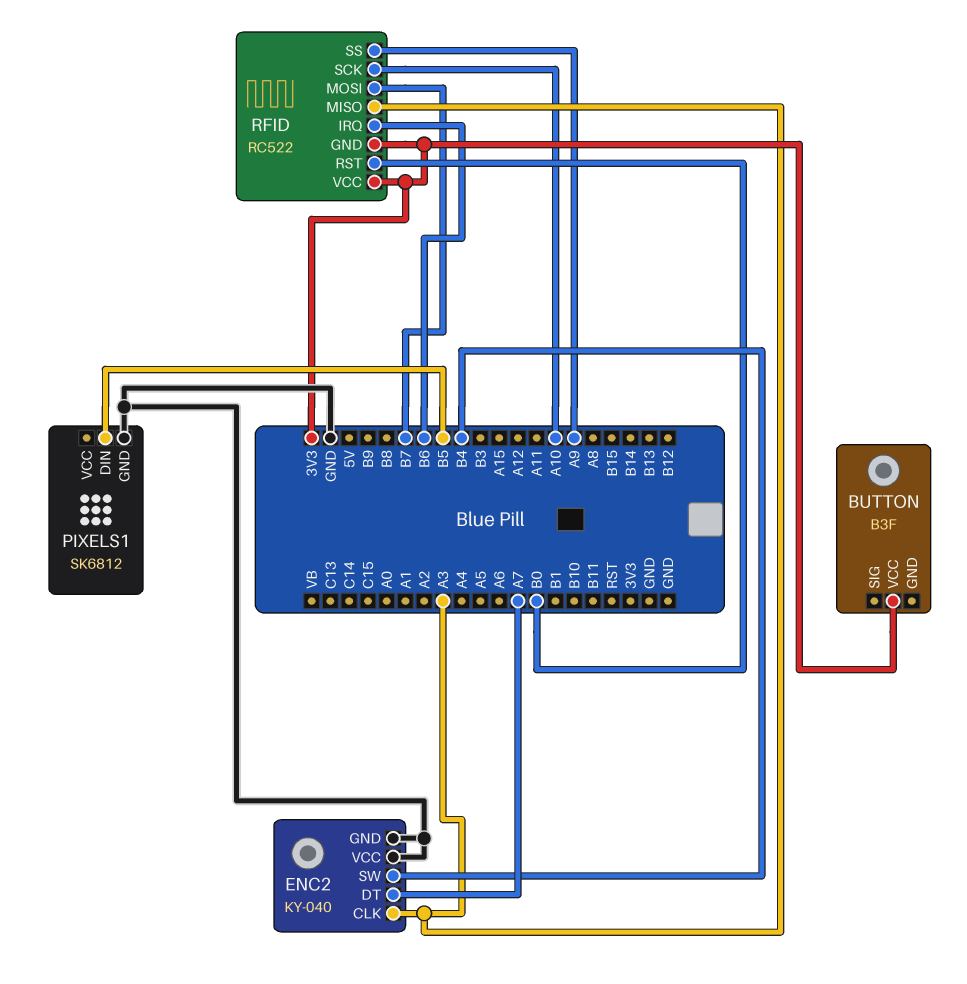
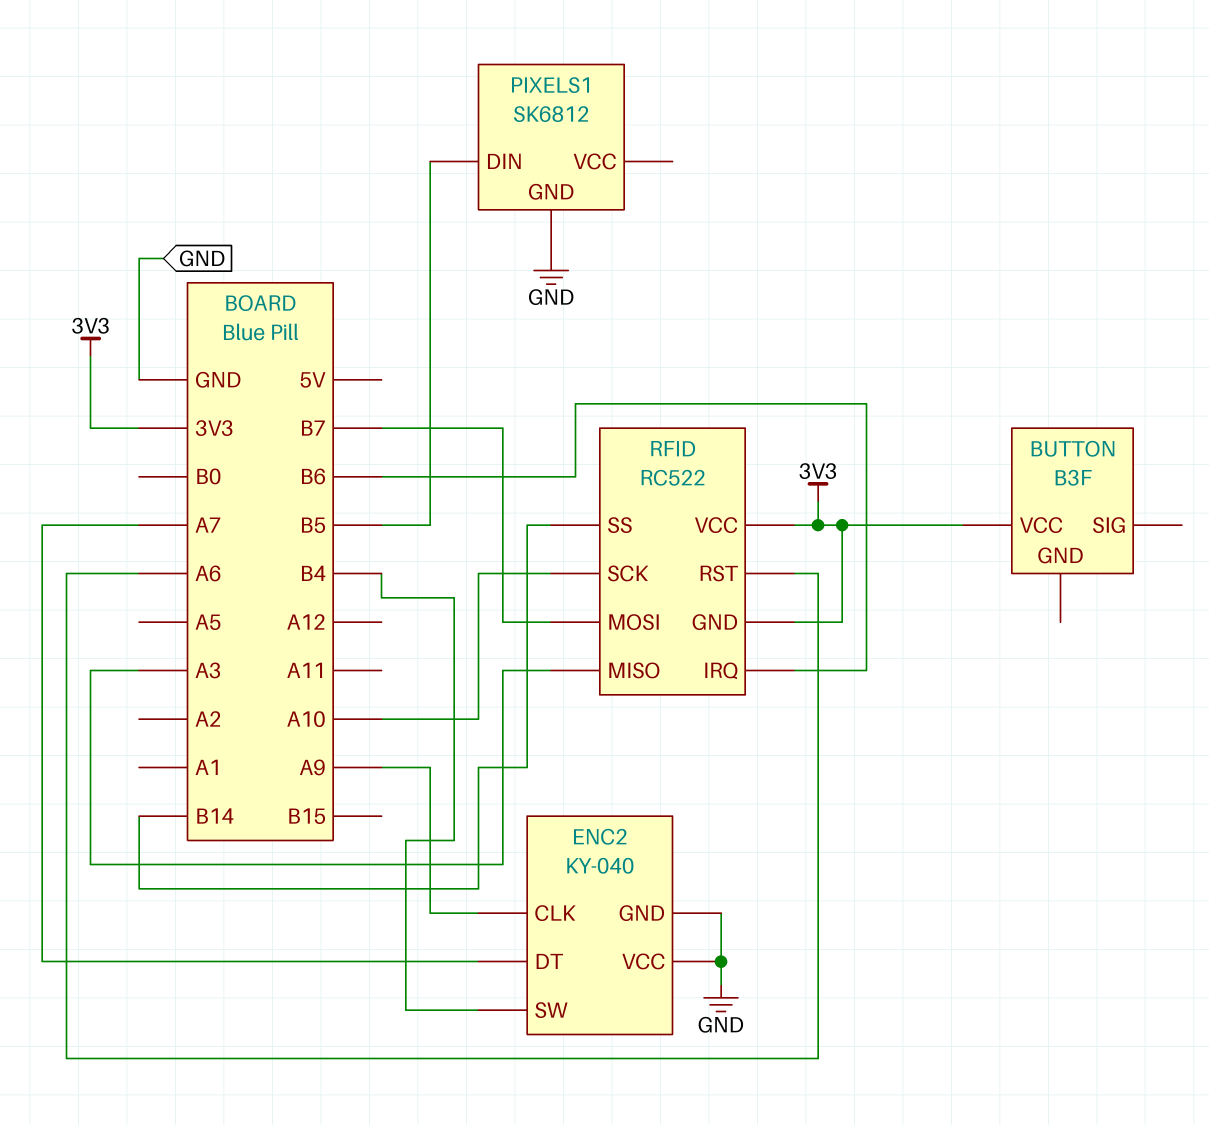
ENC2 pin CLK: A3 -> A9
RFID pin RST: B0 -> A6
RFID pin SS: A9 -> B14

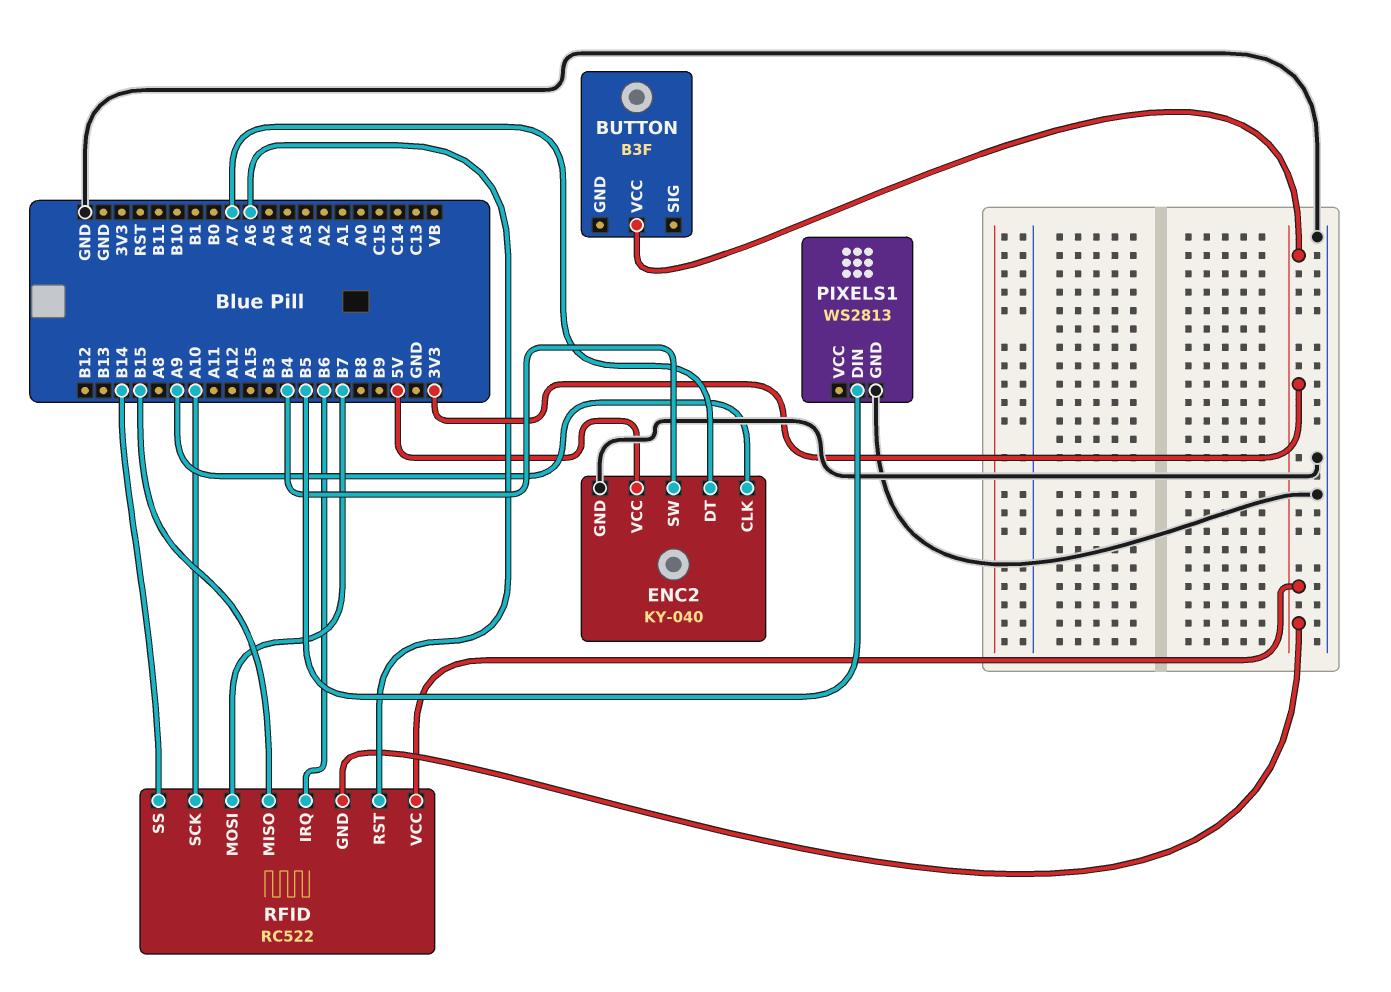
ENC2 pin VCC: GND -> 5V
PIXELS1: SK6812 -> WS2813
RFID pin MISO: A3 -> B15

